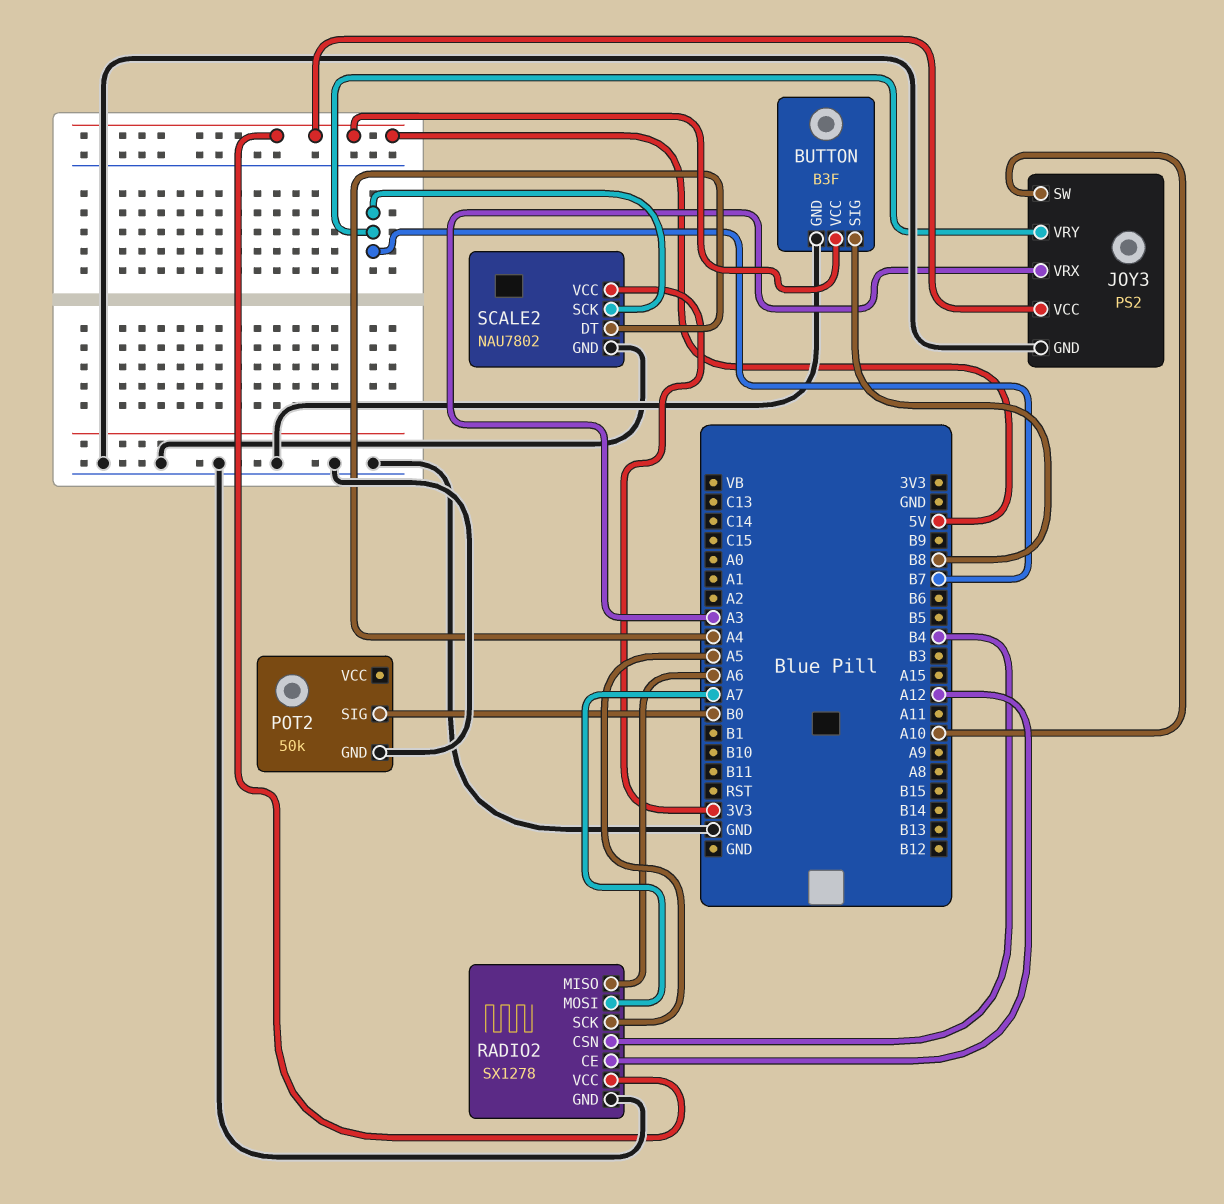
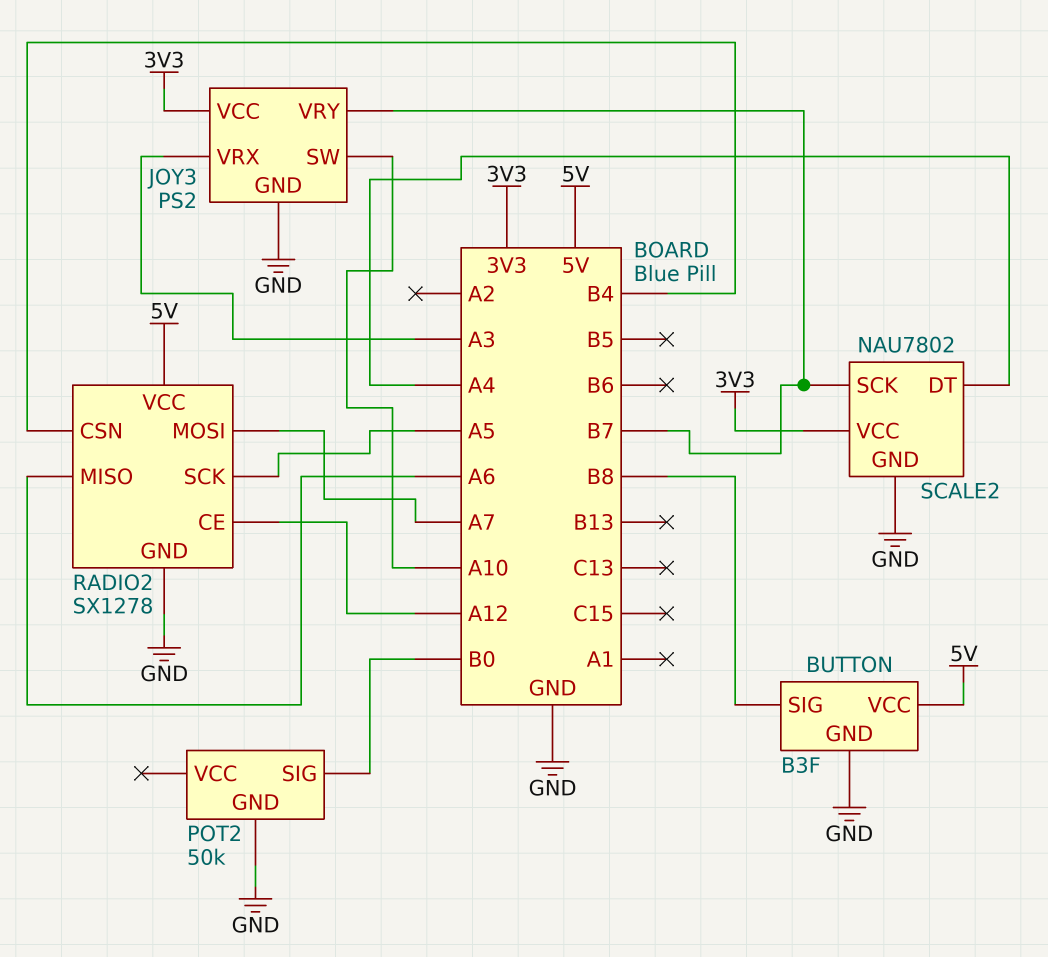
JOY3 pin VCC: 5V -> 3V3

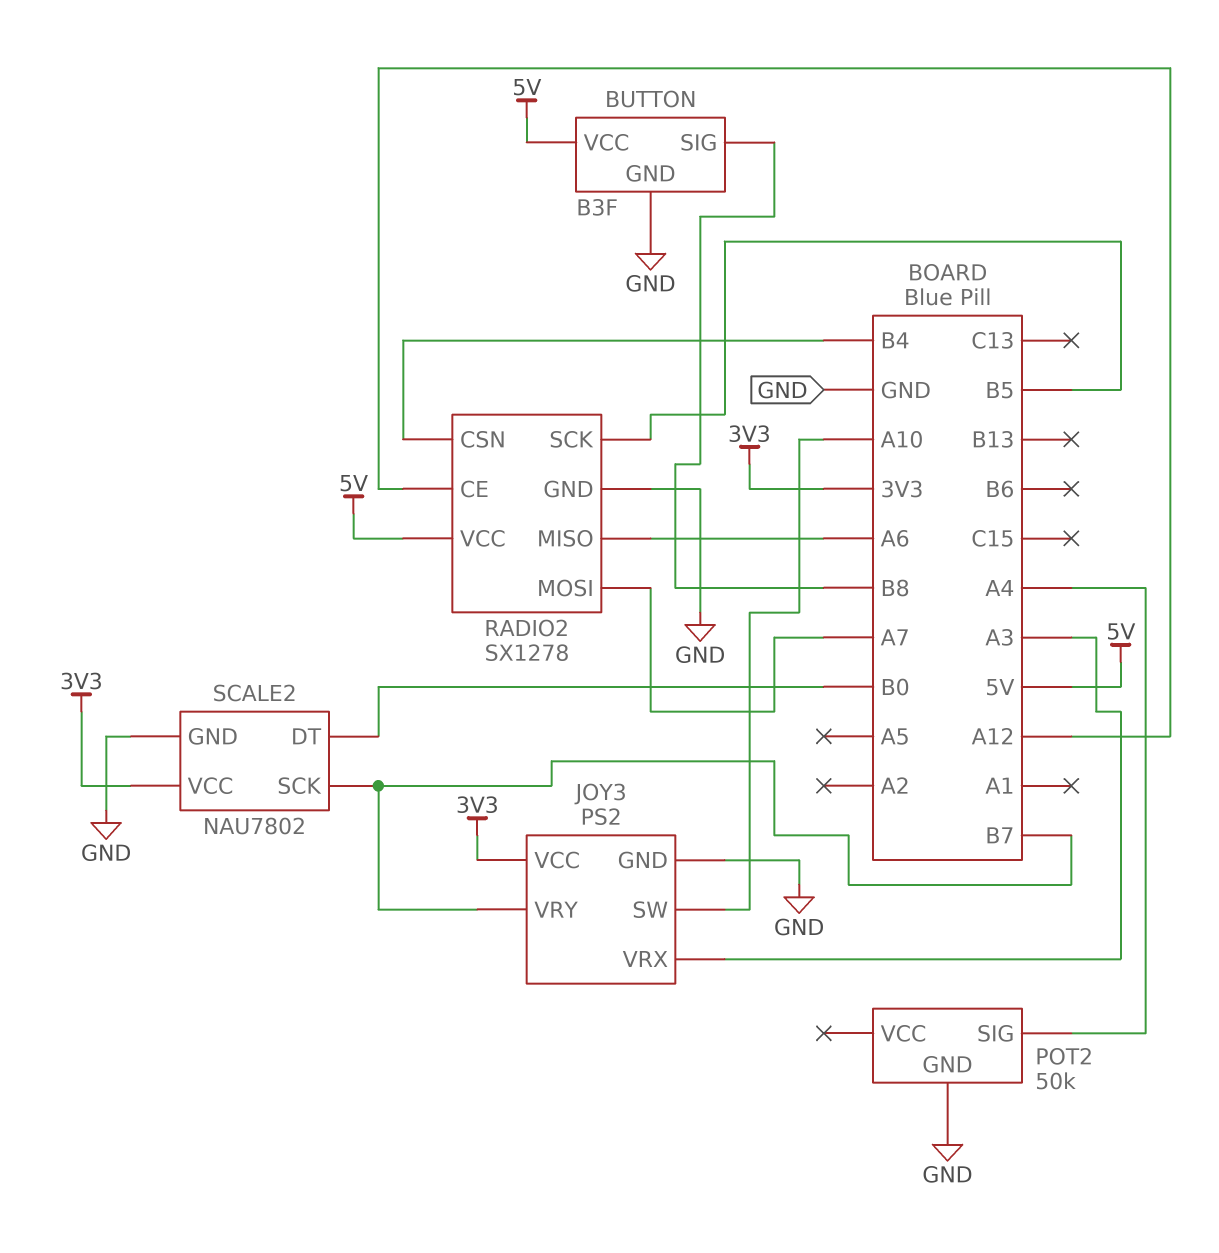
POT2 pin SIG: B0 -> A4
RADIO2 pin SCK: A5 -> B5
SCALE2 pin DT: A4 -> B0

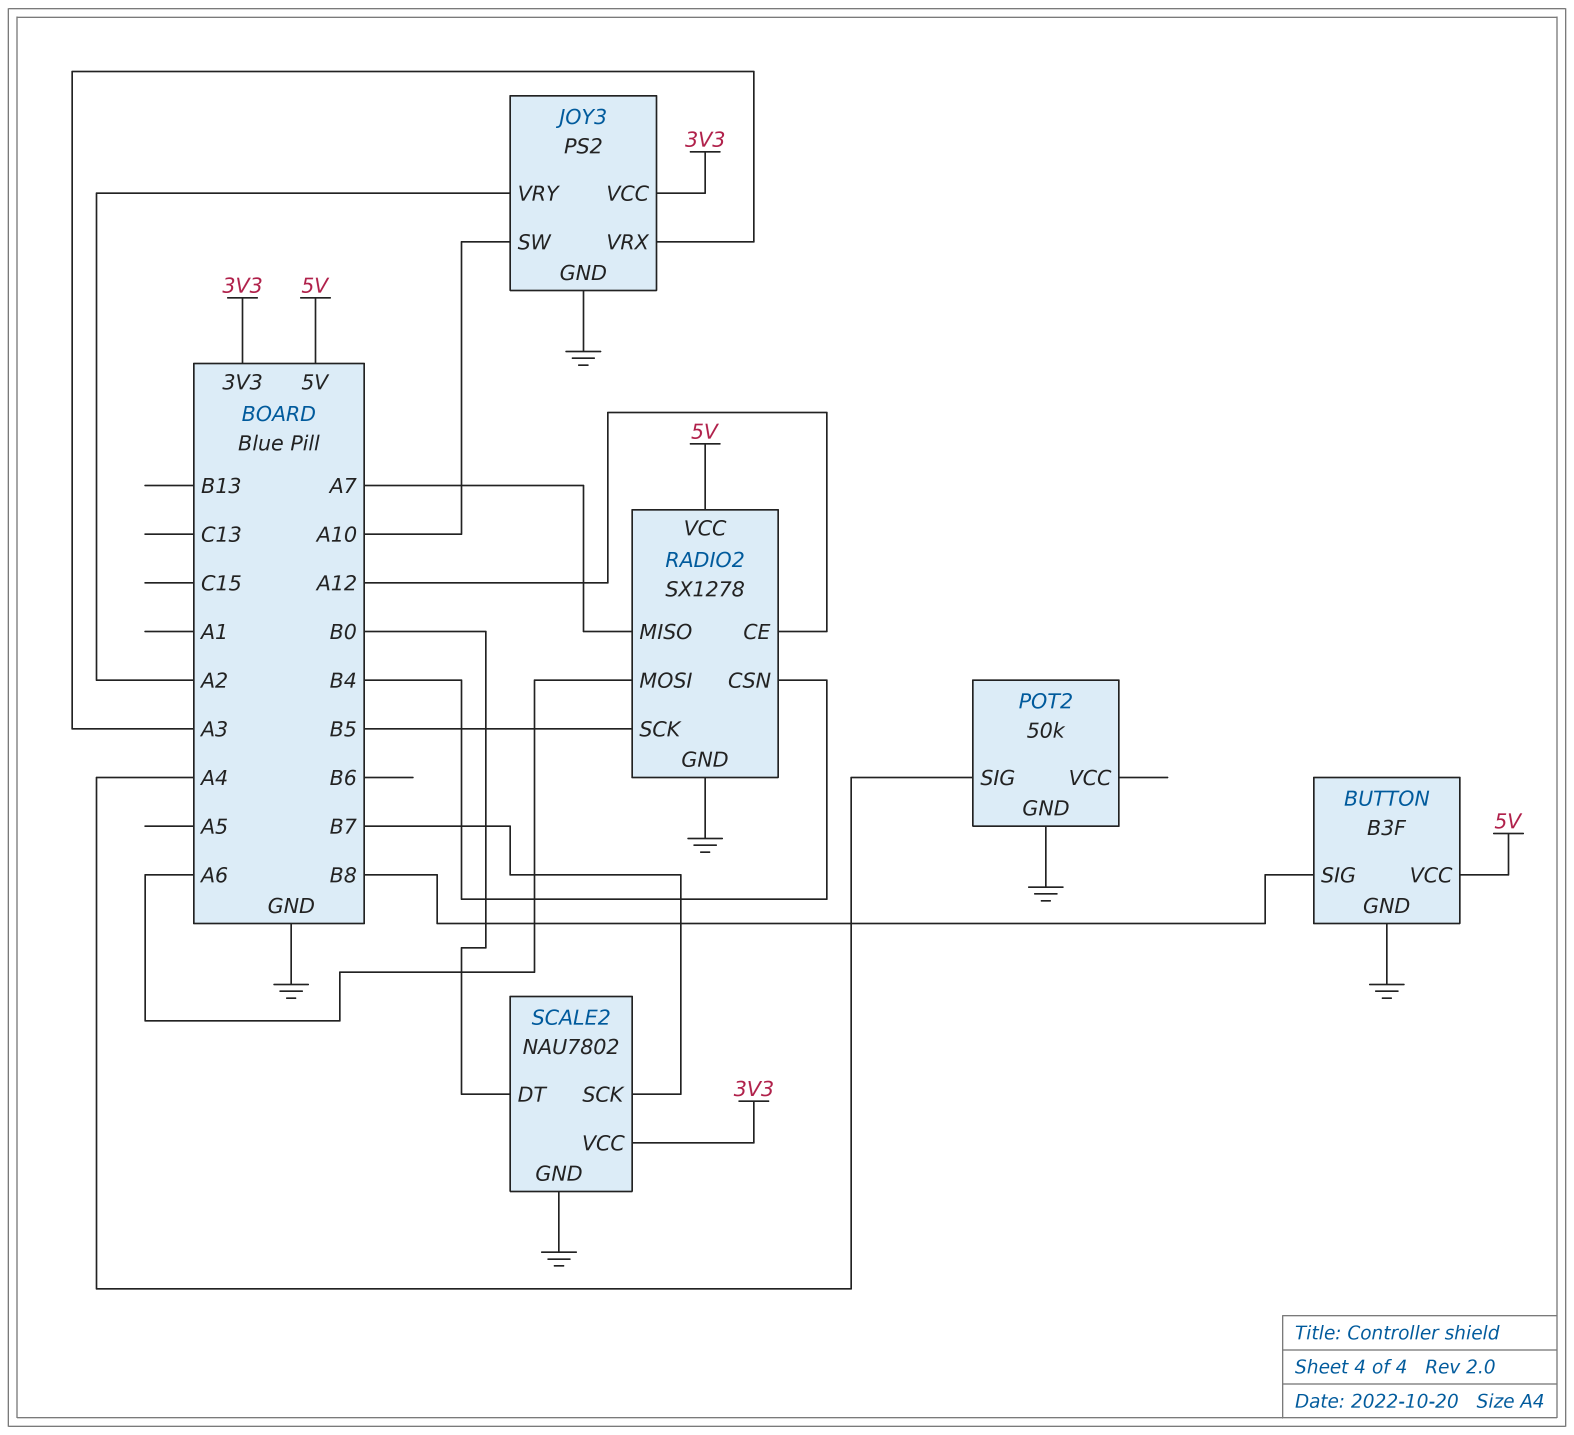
JOY3 pin VRY: B7 -> A2
RADIO2 pin MISO: A6 -> A7
RADIO2 pin MOSI: A7 -> A6

